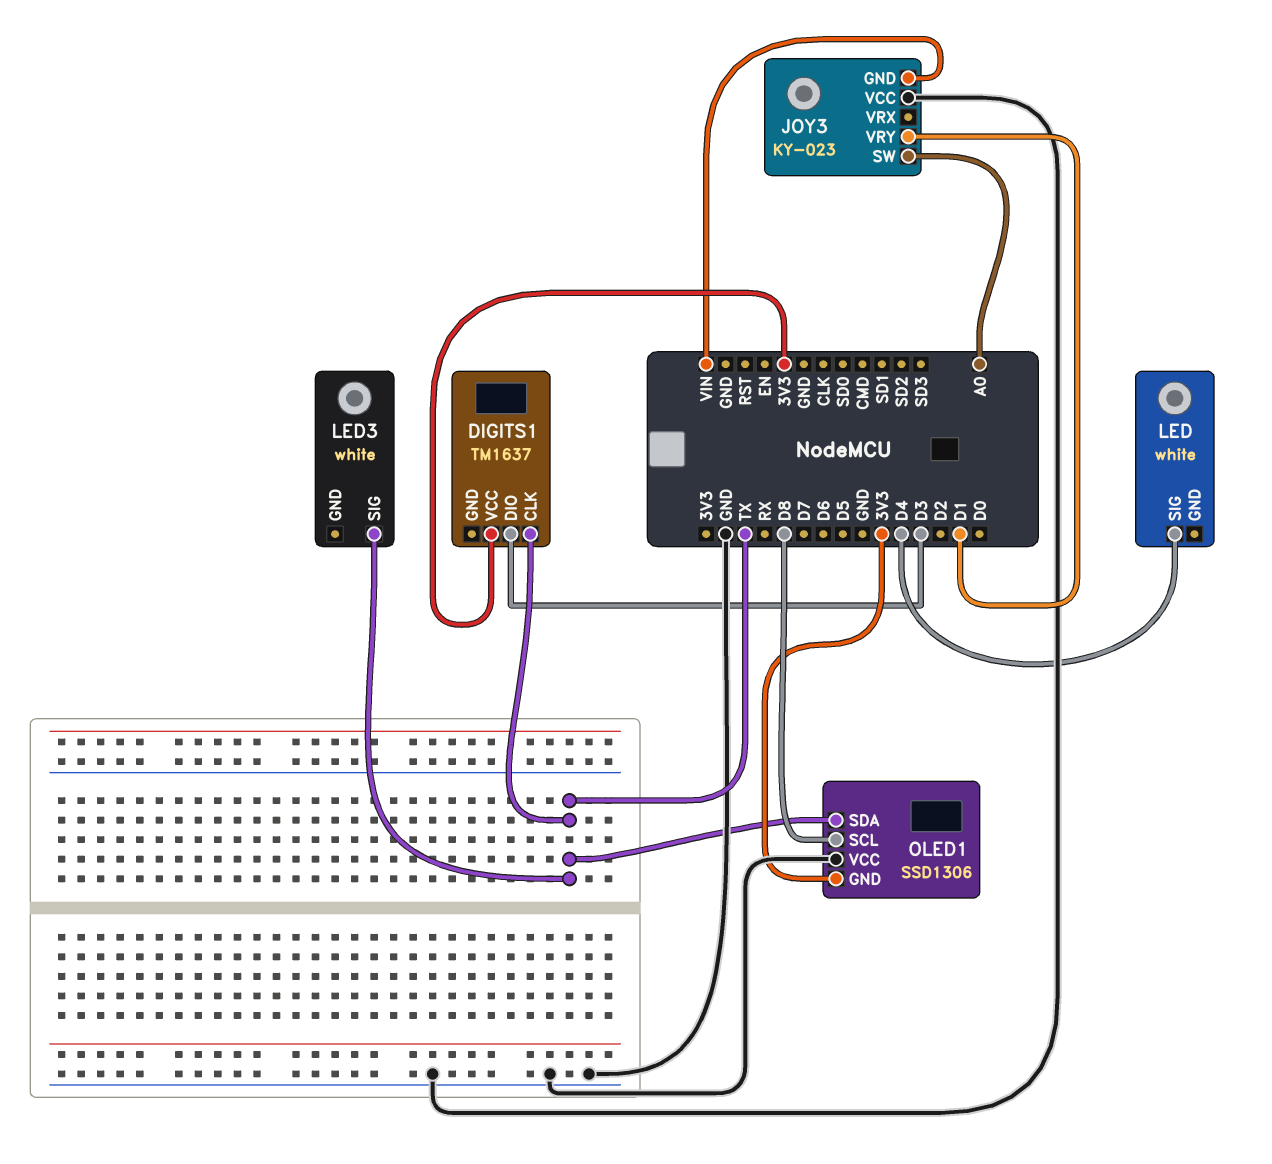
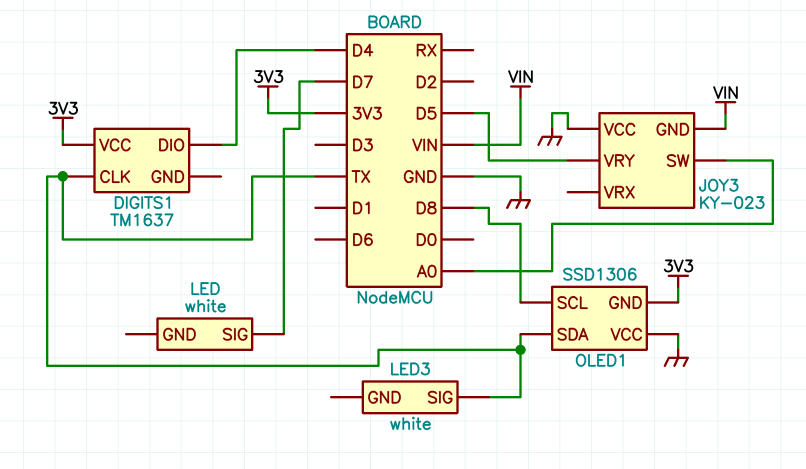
DIGITS1 pin DIO: D3 -> D4
JOY3 pin VRY: D1 -> D5
LED pin SIG: D4 -> D7

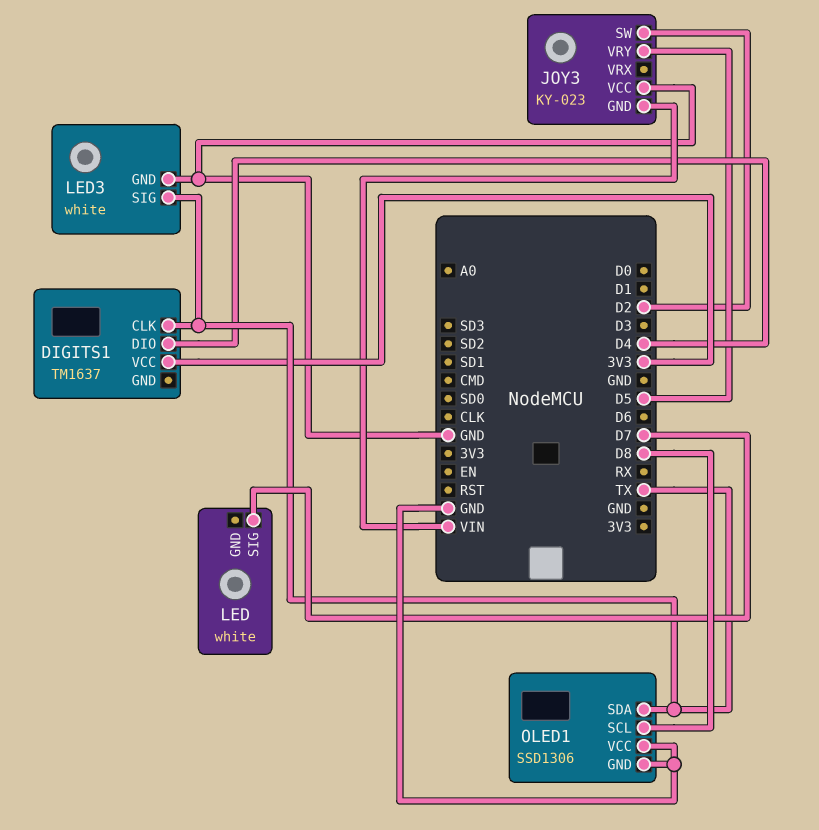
JOY3 pin SW: A0 -> D2
LED3 pin GND: none -> GND
OLED1 pin GND: 3V3 -> GND

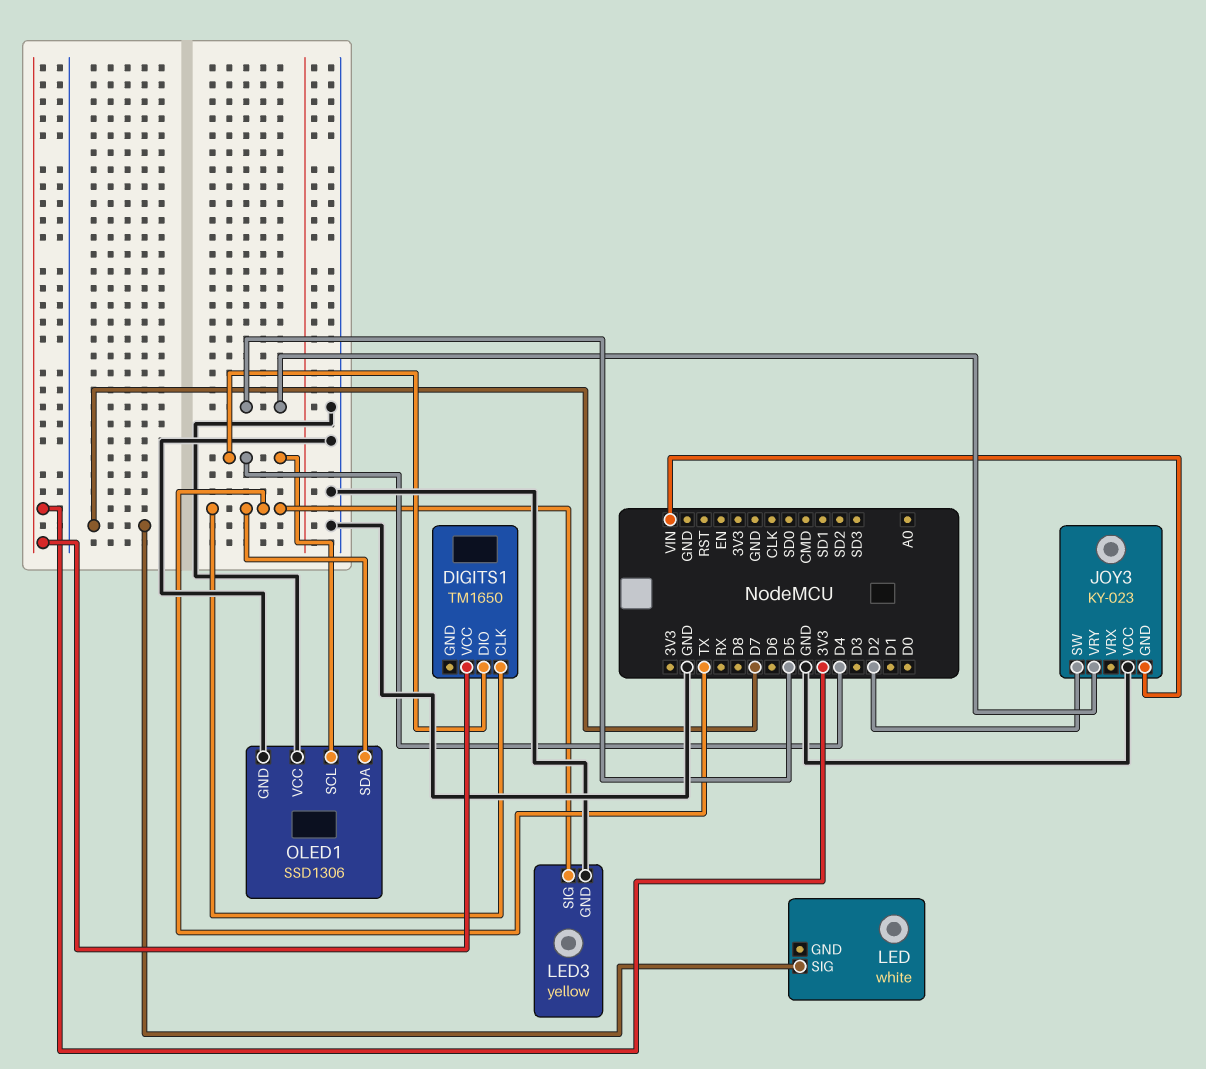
DIGITS1: TM1637 -> TM1650
LED3: white -> yellow
OLED1 pin SCL: D8 -> D4

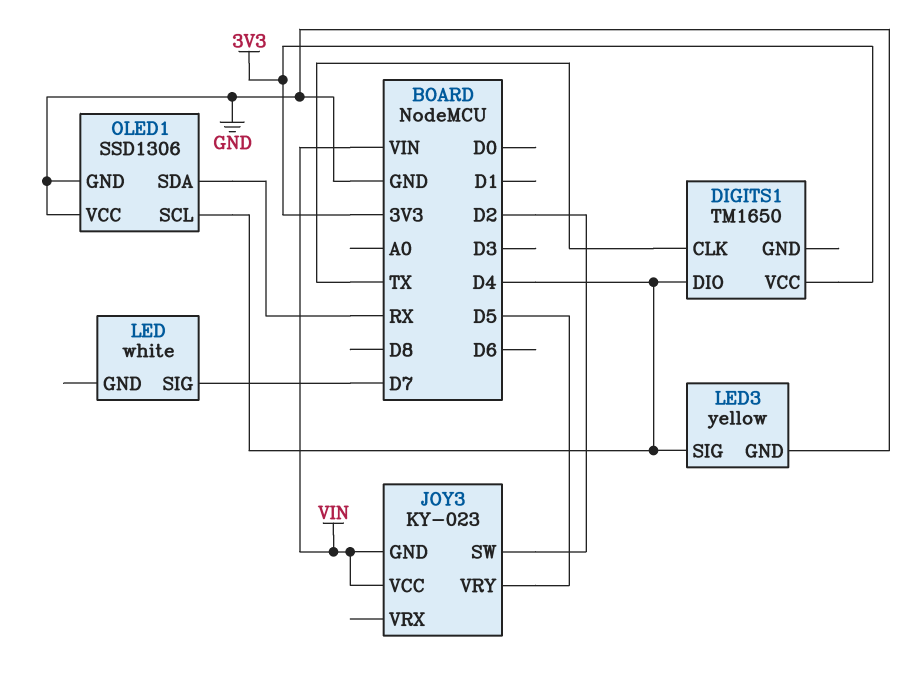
JOY3 pin VCC: GND -> VIN
LED3 pin SIG: TX -> D4
OLED1 pin SDA: TX -> RX

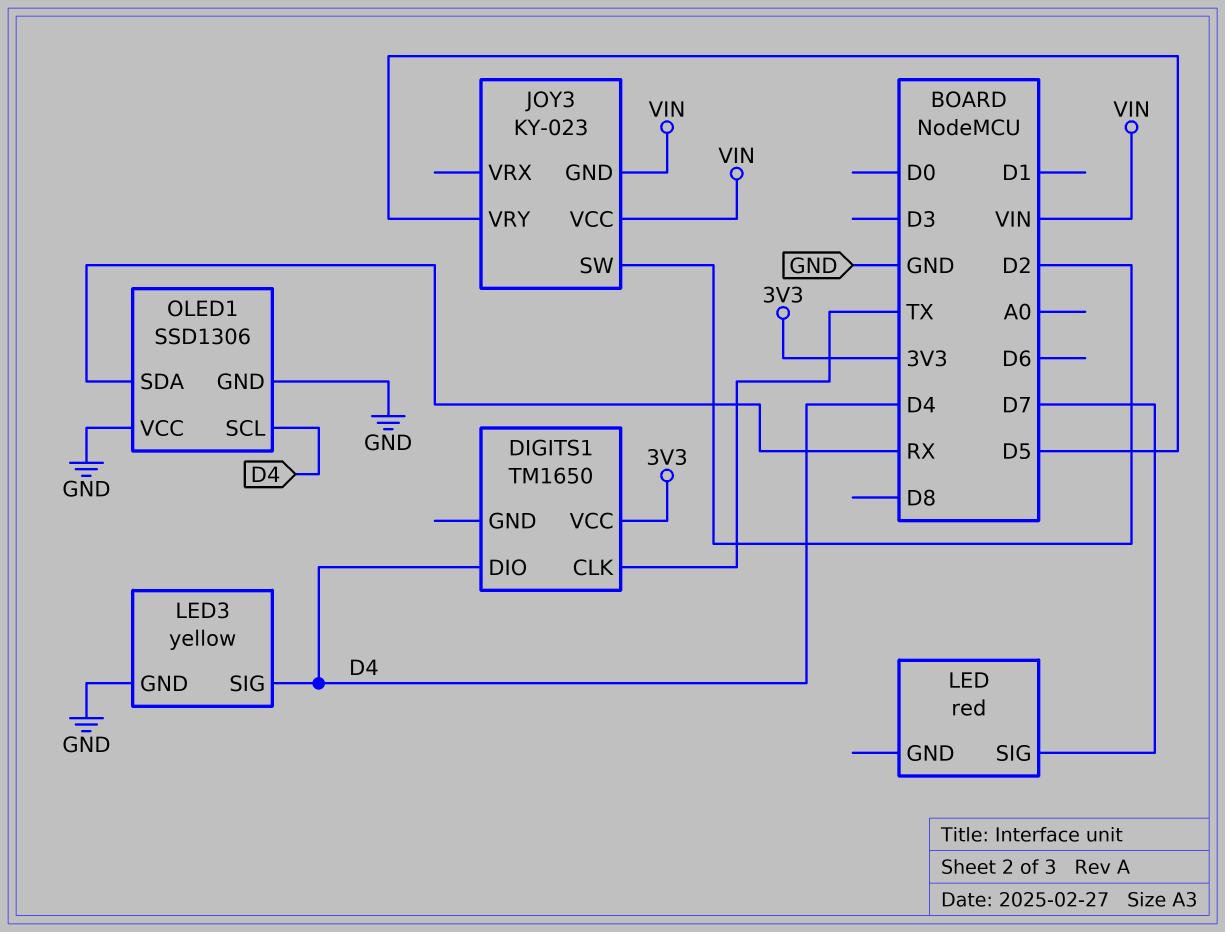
LED: white -> red

